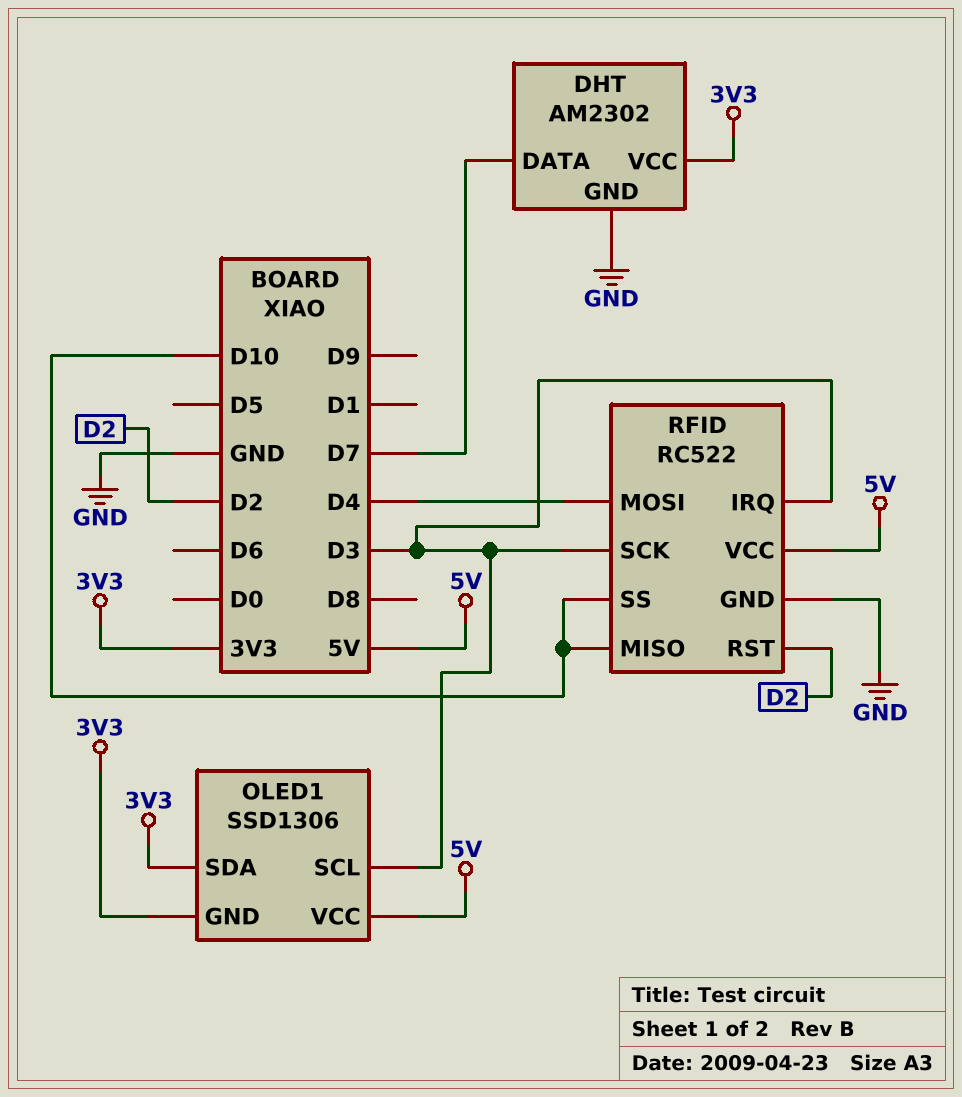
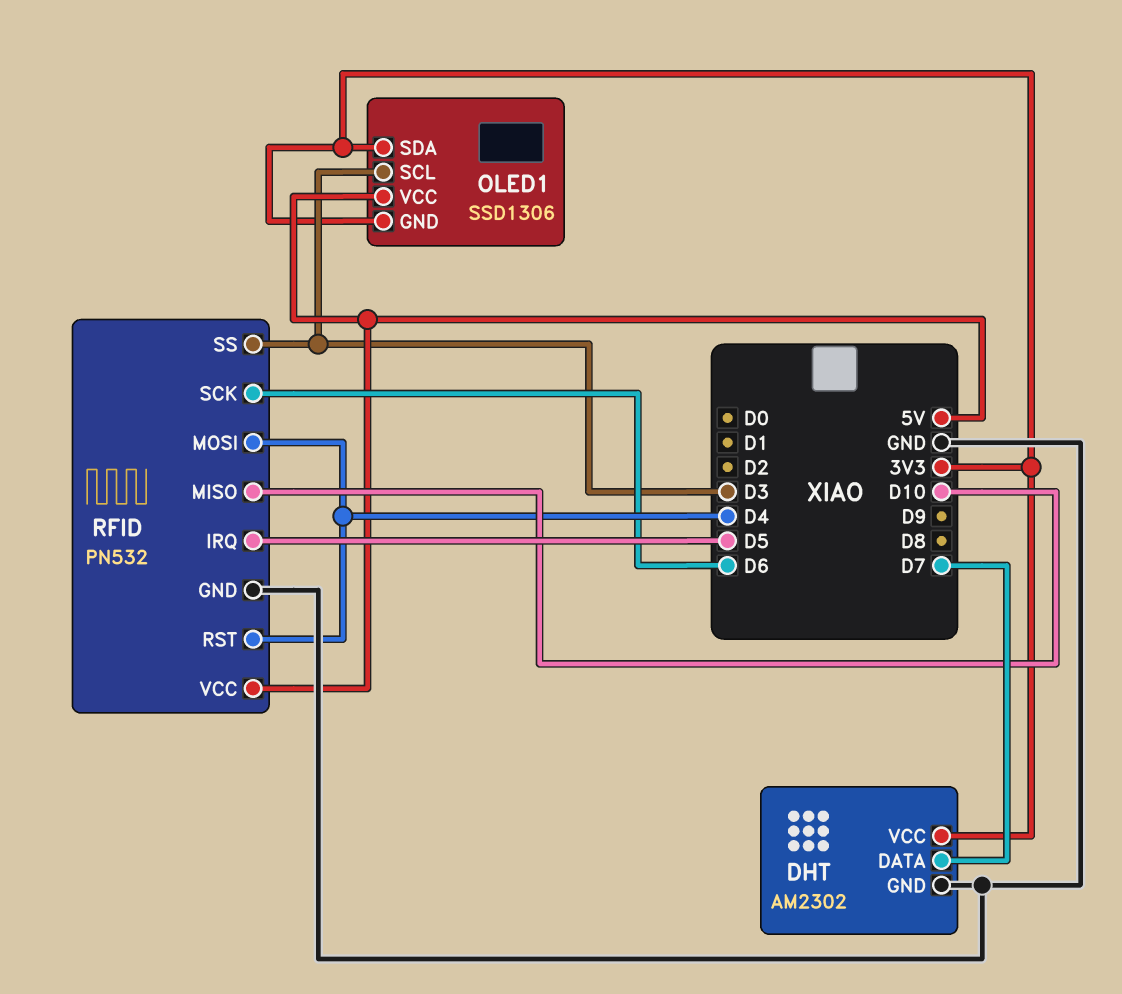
RFID: RC522 -> PN532
RFID pin IRQ: D3 -> D5
RFID pin RST: D2 -> D4
RFID pin SCK: D3 -> D6
RFID pin SS: D10 -> D3

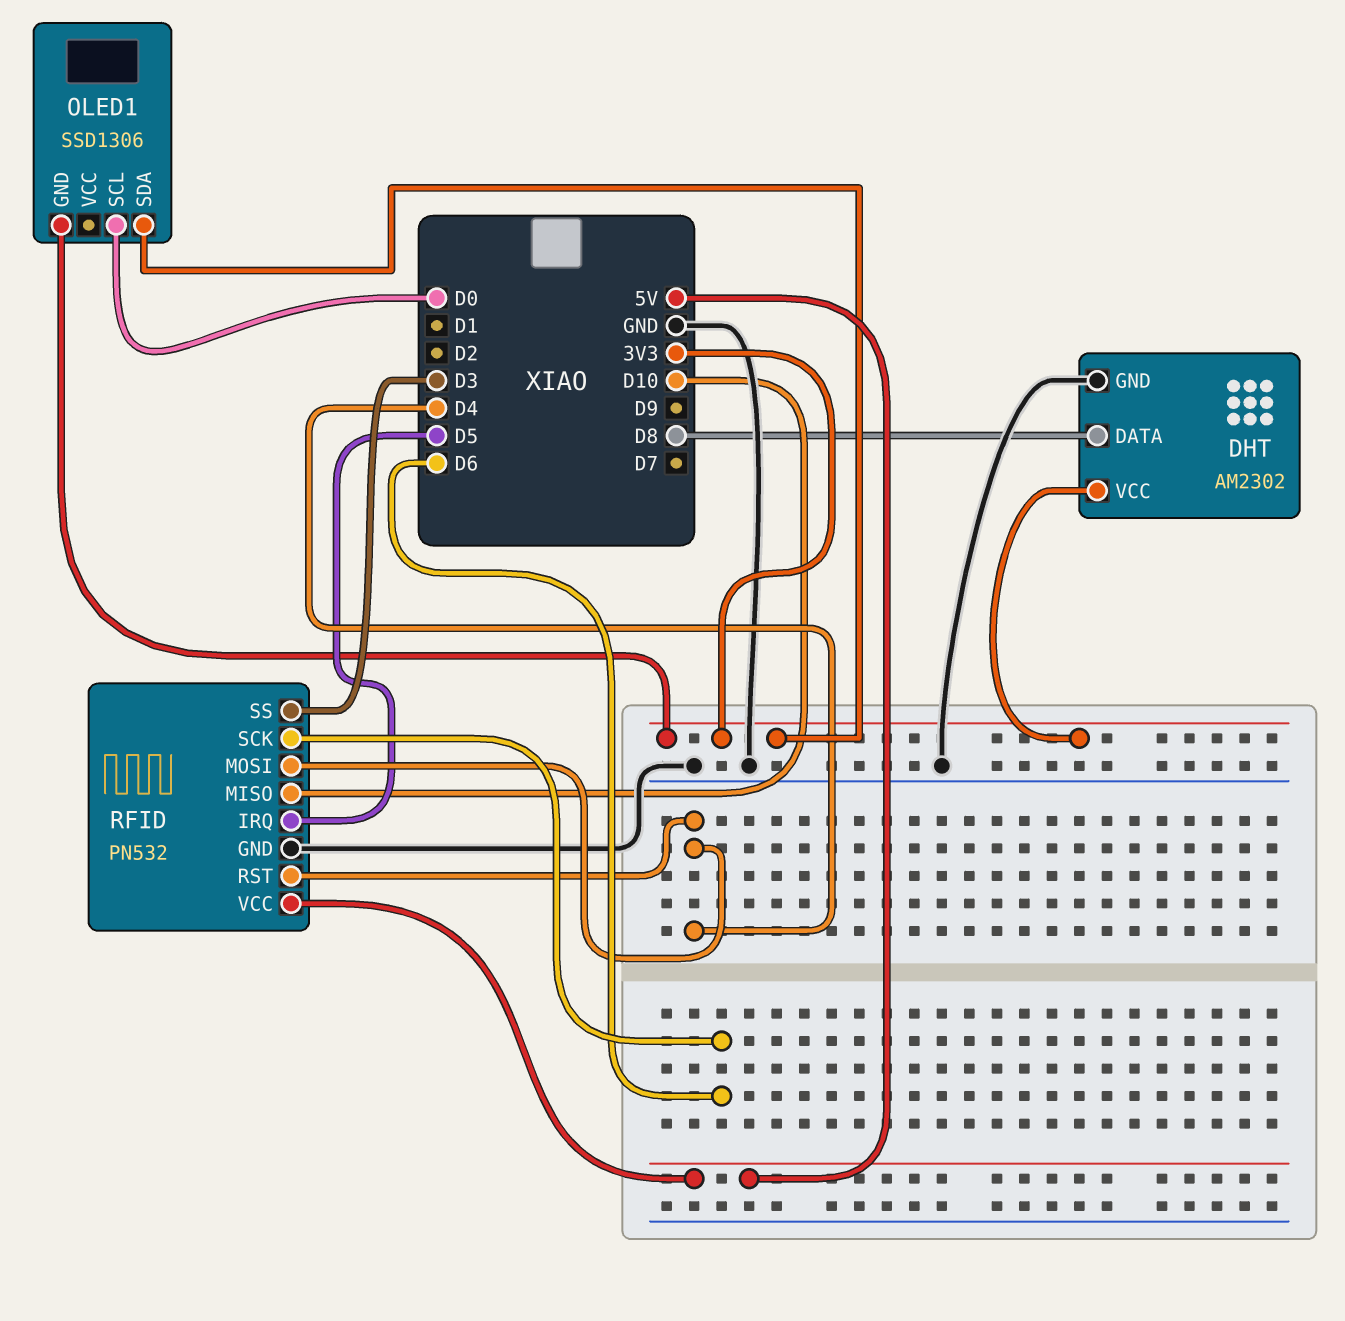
DHT pin DATA: D7 -> D8
OLED1 pin SCL: D3 -> D0
OLED1 pin VCC: 5V -> none

